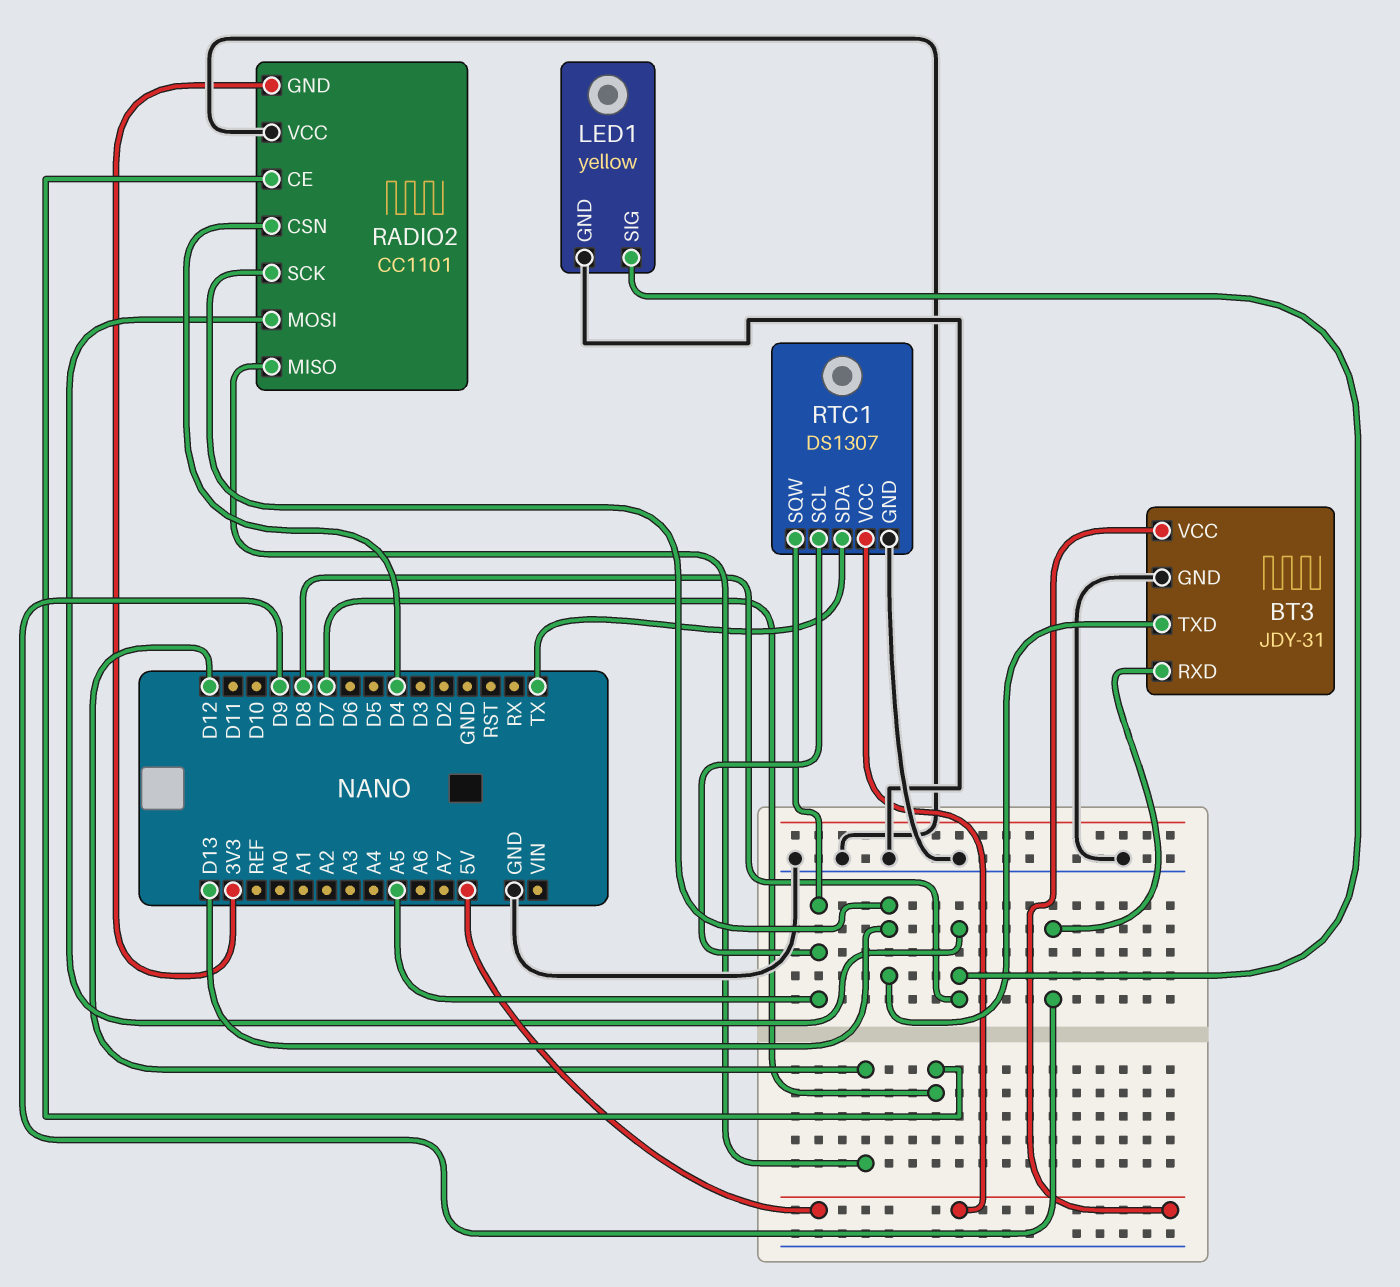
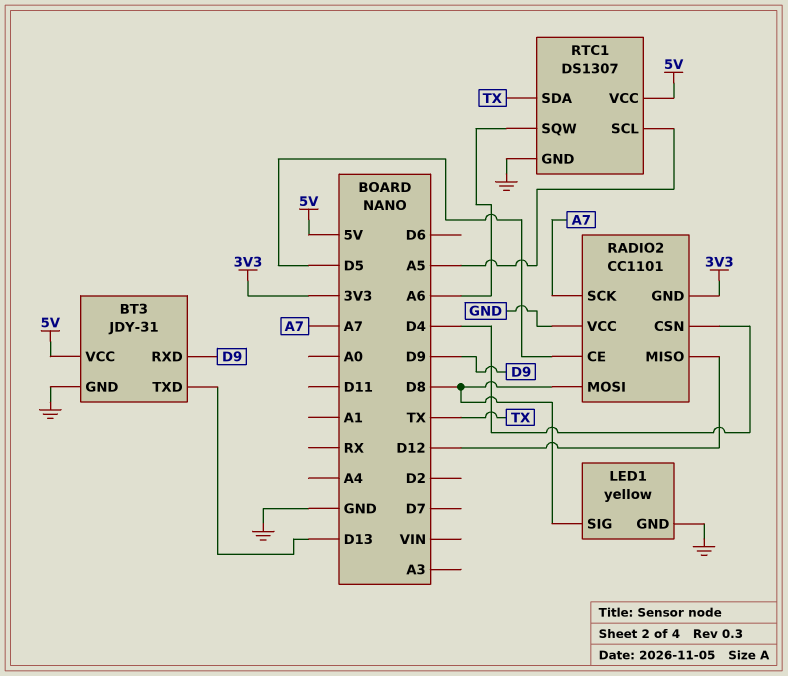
RADIO2 pin CE: D7 -> D5
RADIO2 pin SCK: D13 -> A7
RTC1 pin SQW: A5 -> A6

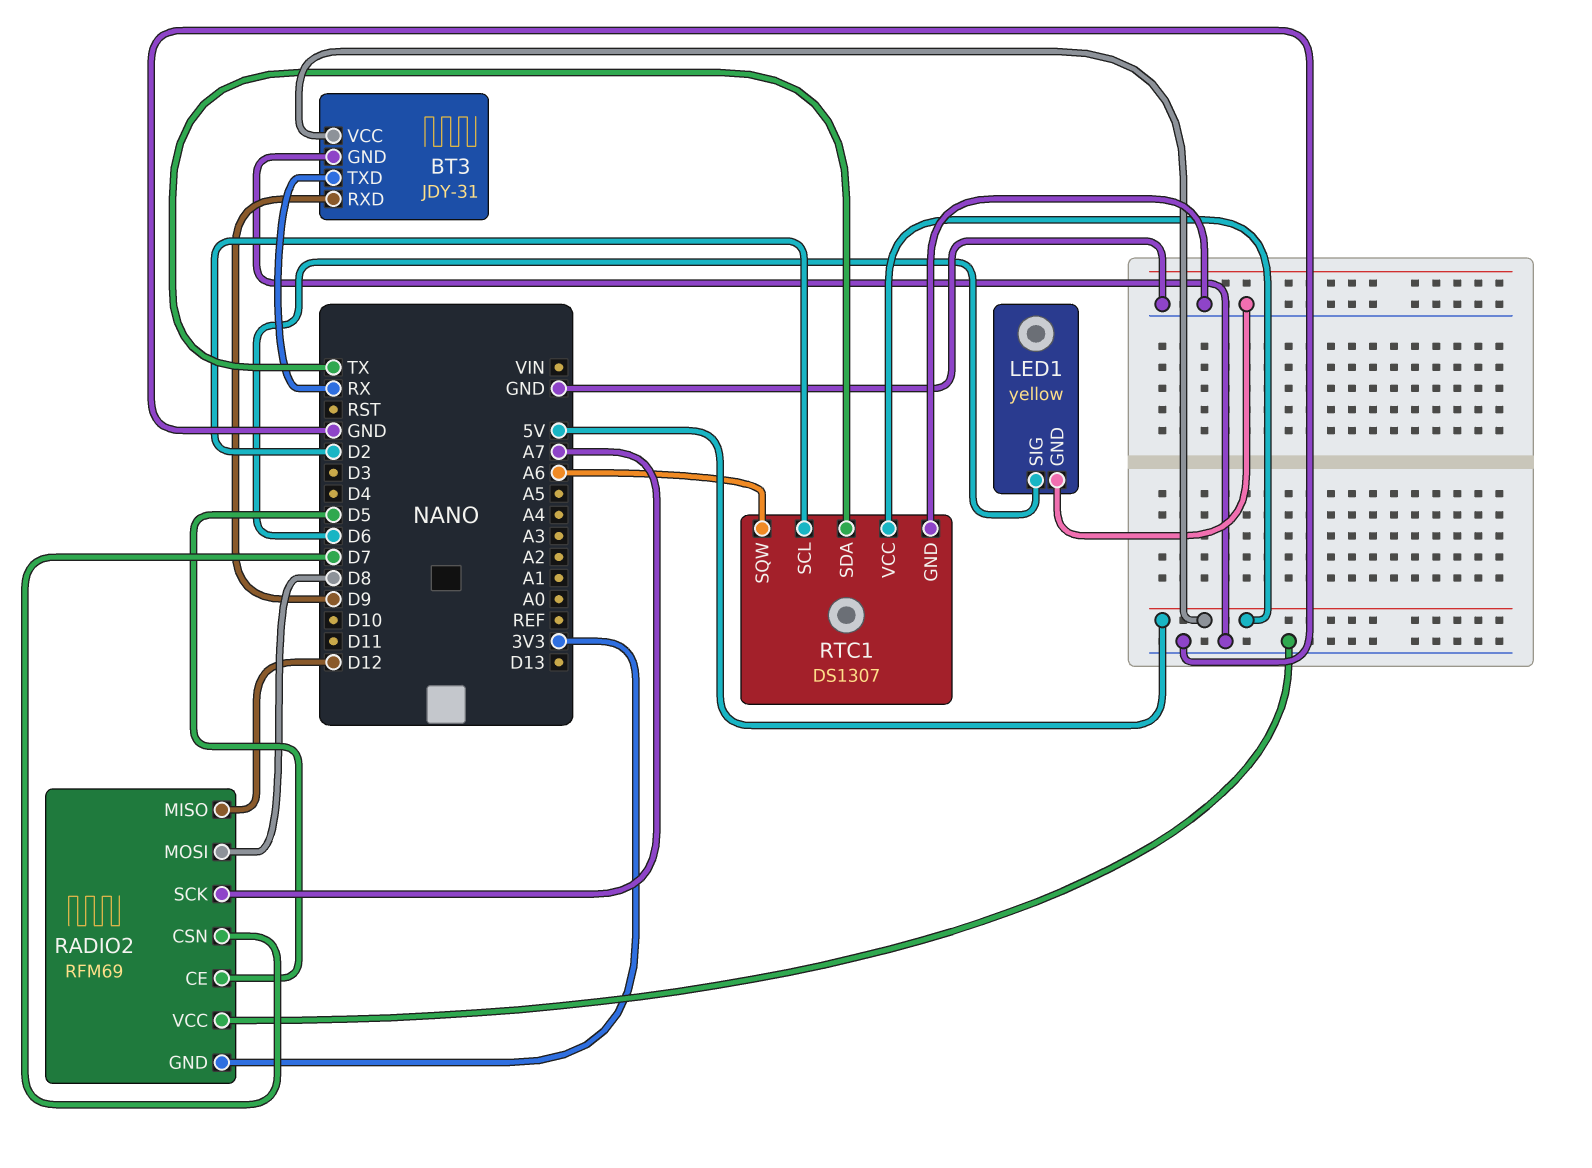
BT3 pin TXD: D13 -> RX
LED1 pin SIG: D8 -> D6
RADIO2: CC1101 -> RFM69
RADIO2 pin CSN: D4 -> D7
RTC1 pin SCL: A5 -> D2

